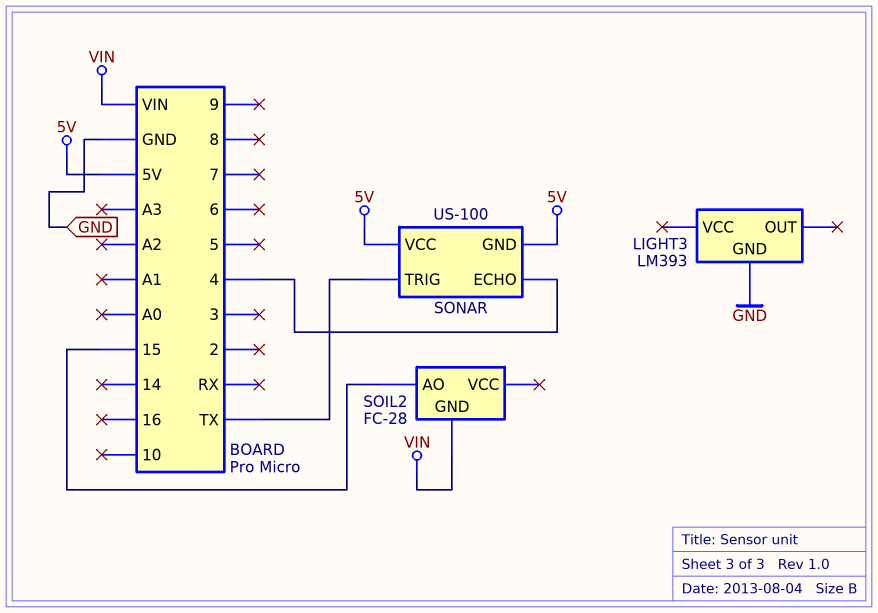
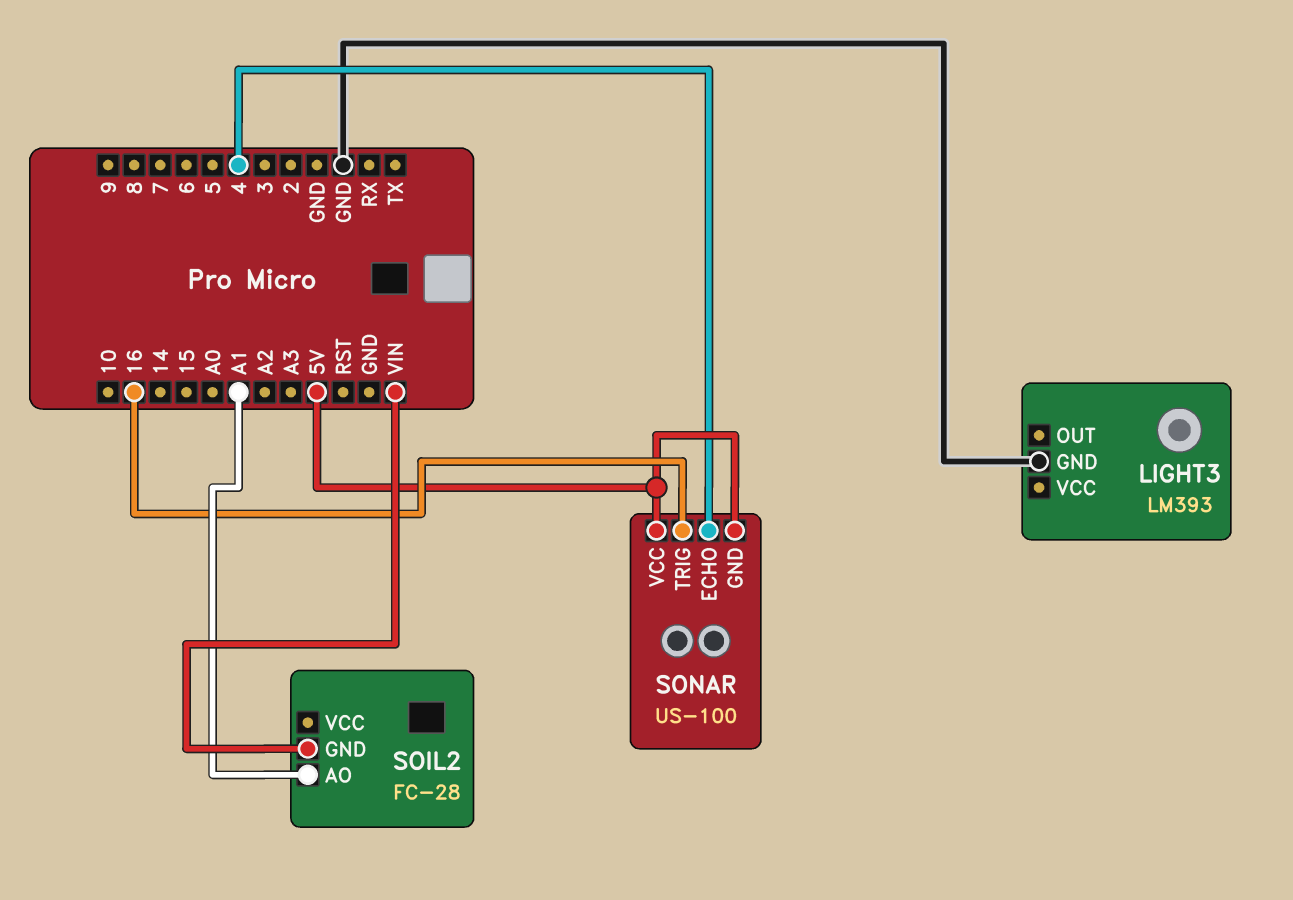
SOIL2 pin AO: 15 -> A1
SONAR pin TRIG: TX -> 16

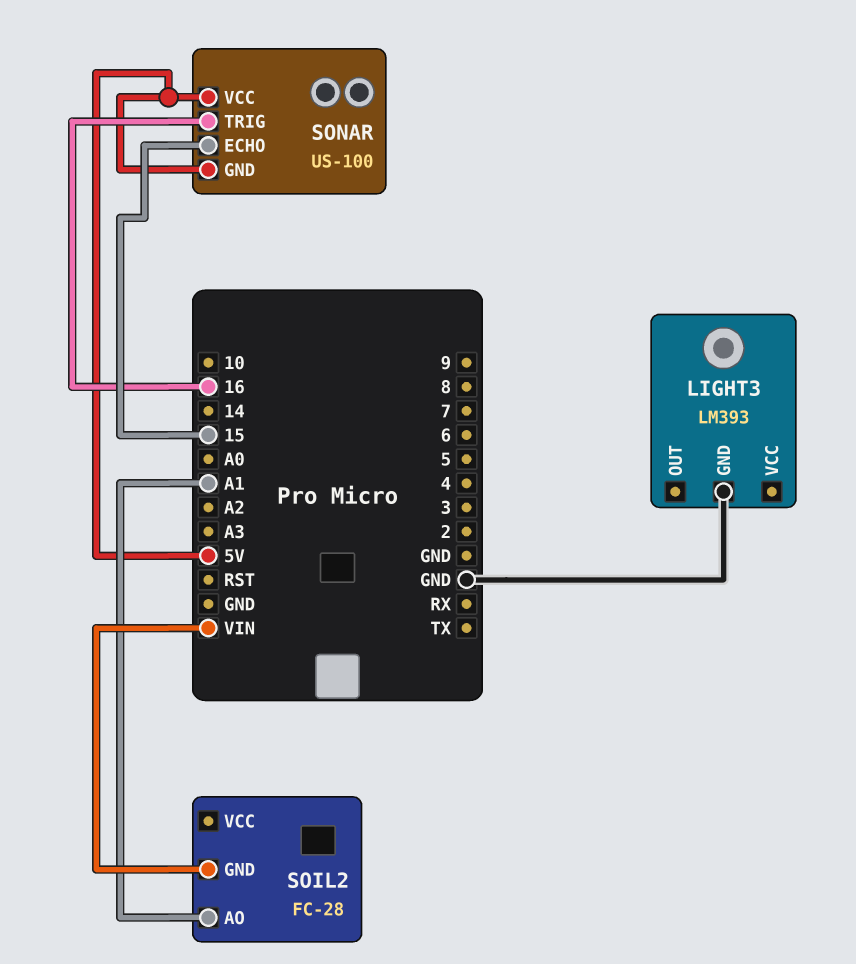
SONAR pin ECHO: 4 -> 15

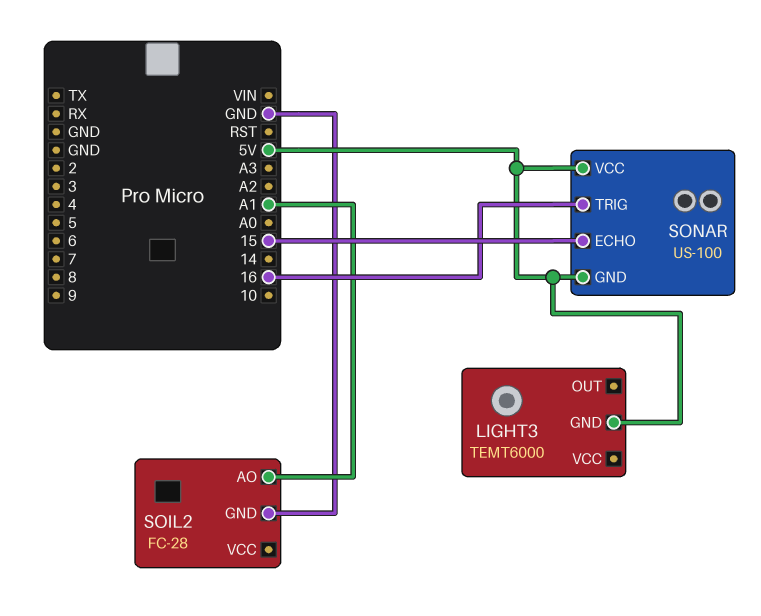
LIGHT3: LM393 -> TEMT6000
LIGHT3 pin GND: GND -> 5V
SOIL2 pin GND: VIN -> GND

